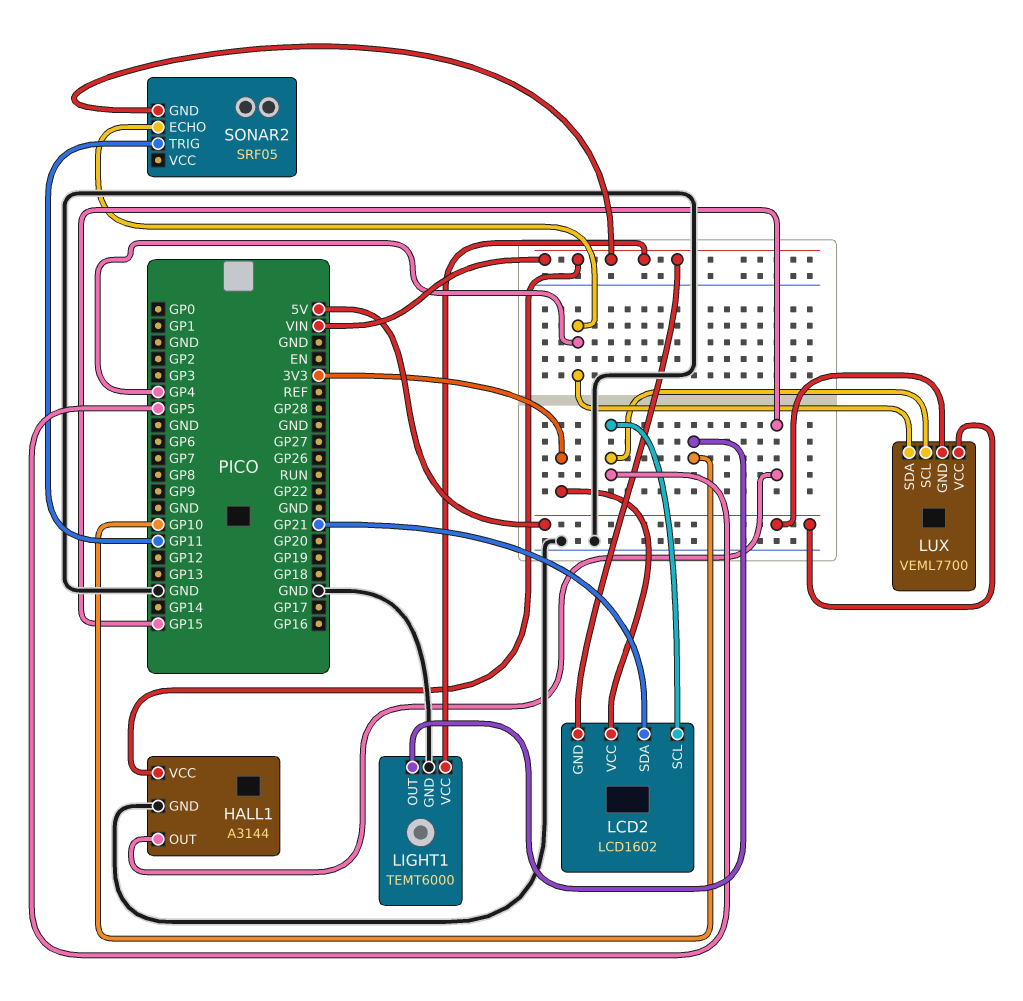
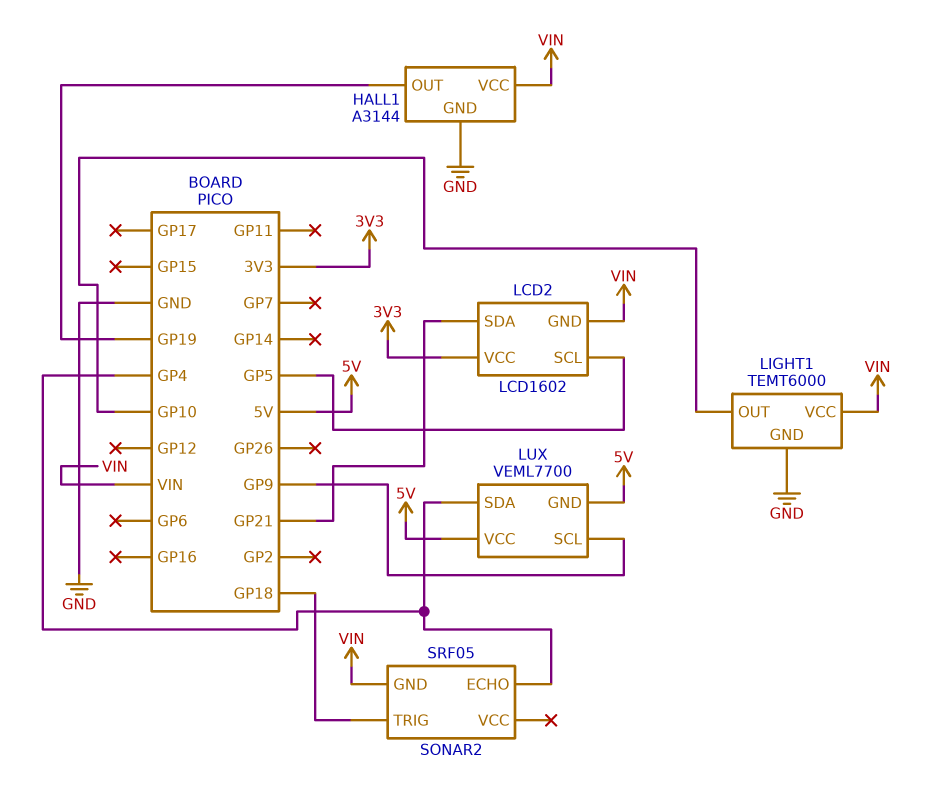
HALL1 pin OUT: GP15 -> GP19
LUX pin SCL: GP5 -> GP9
SONAR2 pin TRIG: GP11 -> GP18

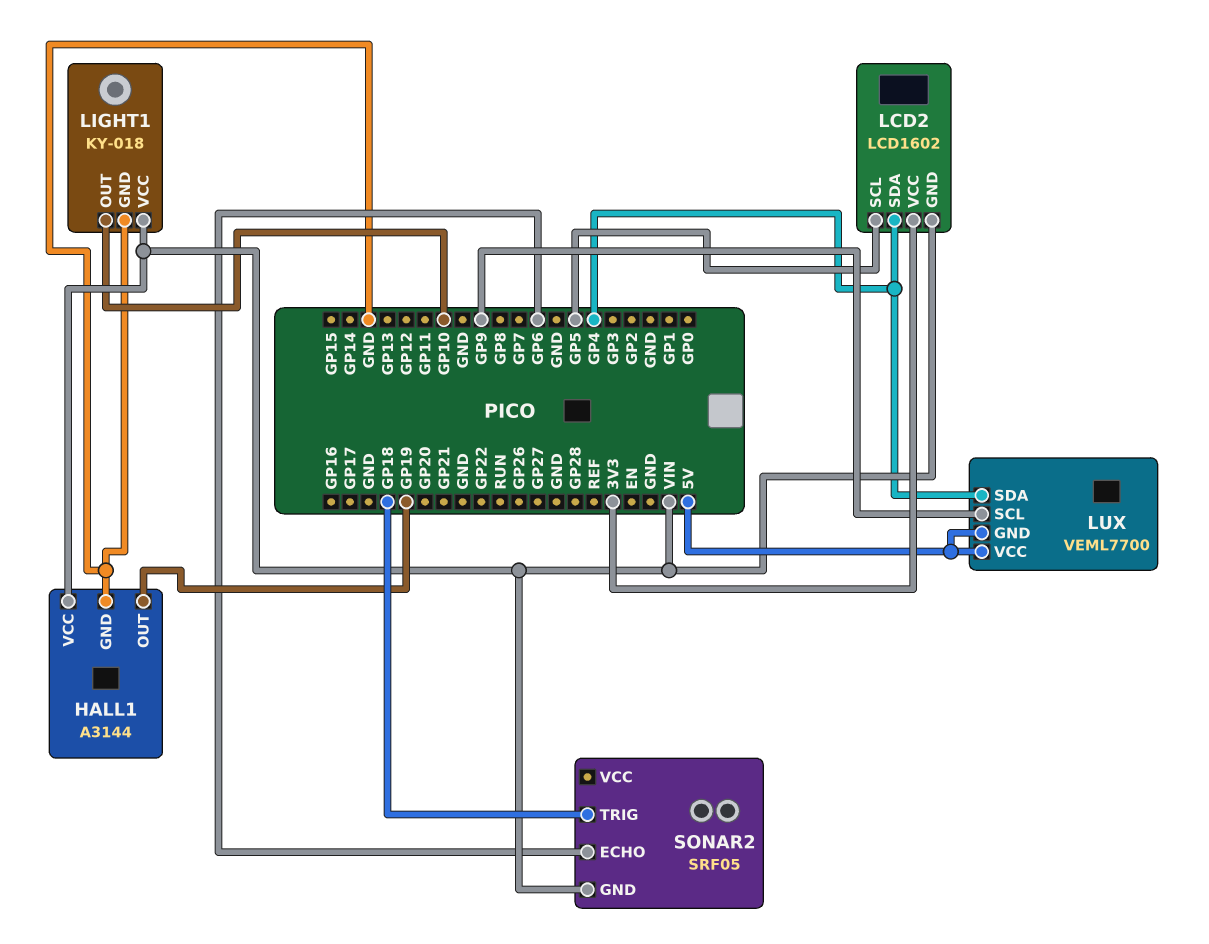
LCD2 pin SDA: GP21 -> GP4
LIGHT1: TEMT6000 -> KY-018
SONAR2 pin ECHO: GP4 -> GP6

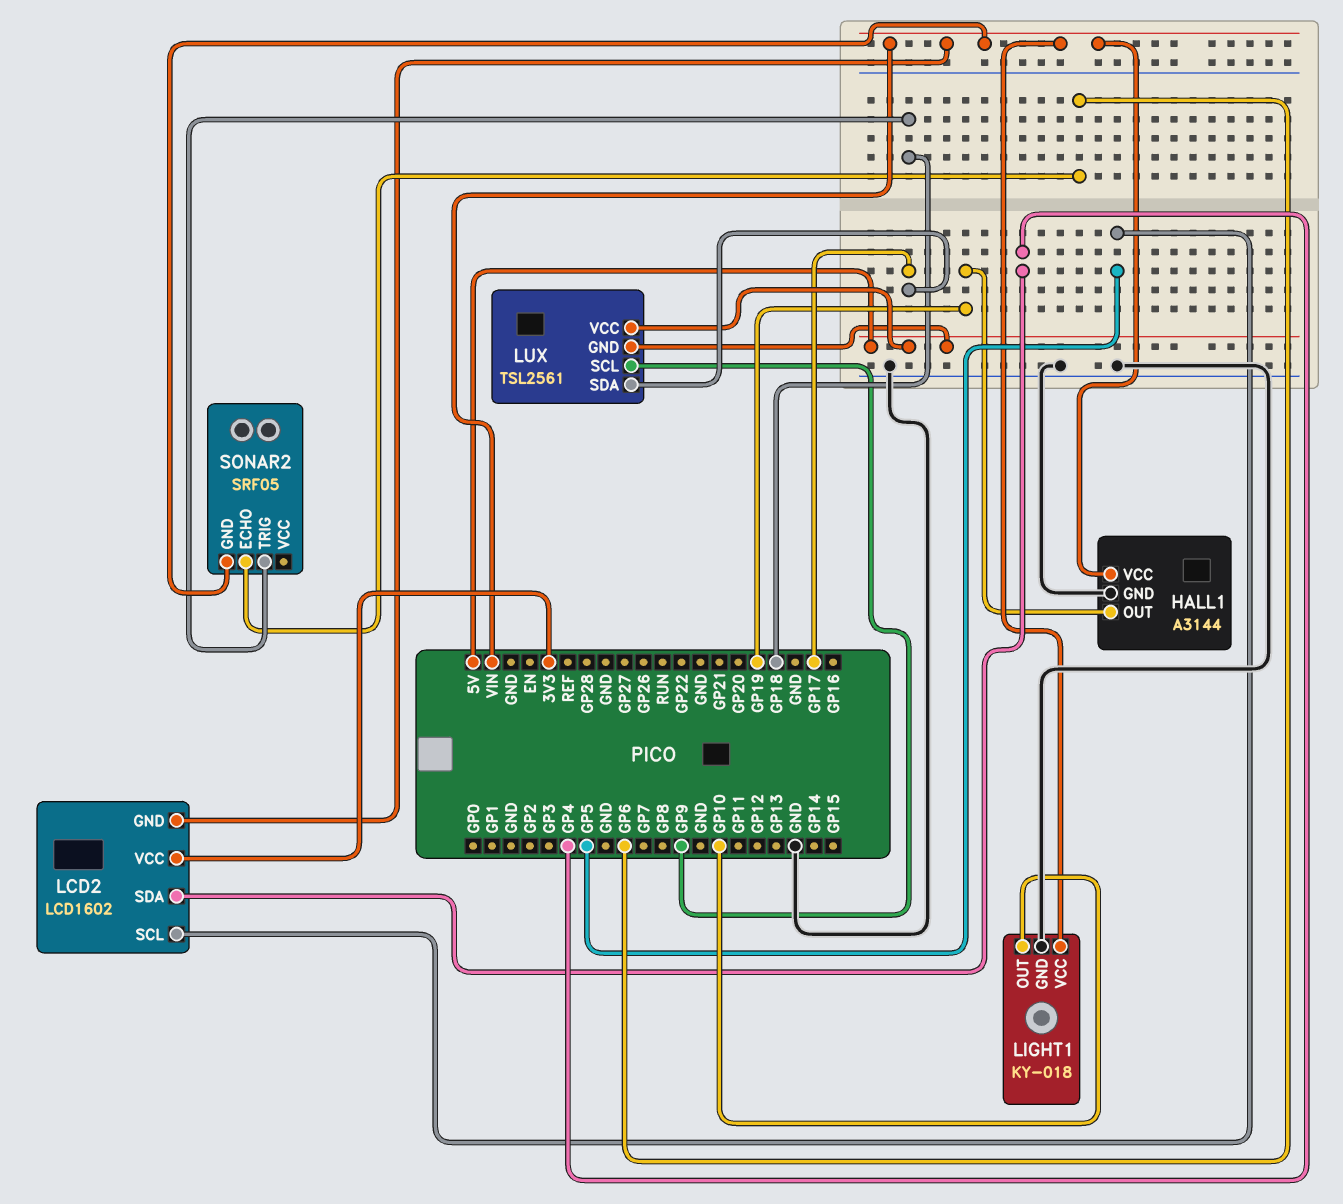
LUX: VEML7700 -> TSL2561
LUX pin SDA: GP4 -> GP17

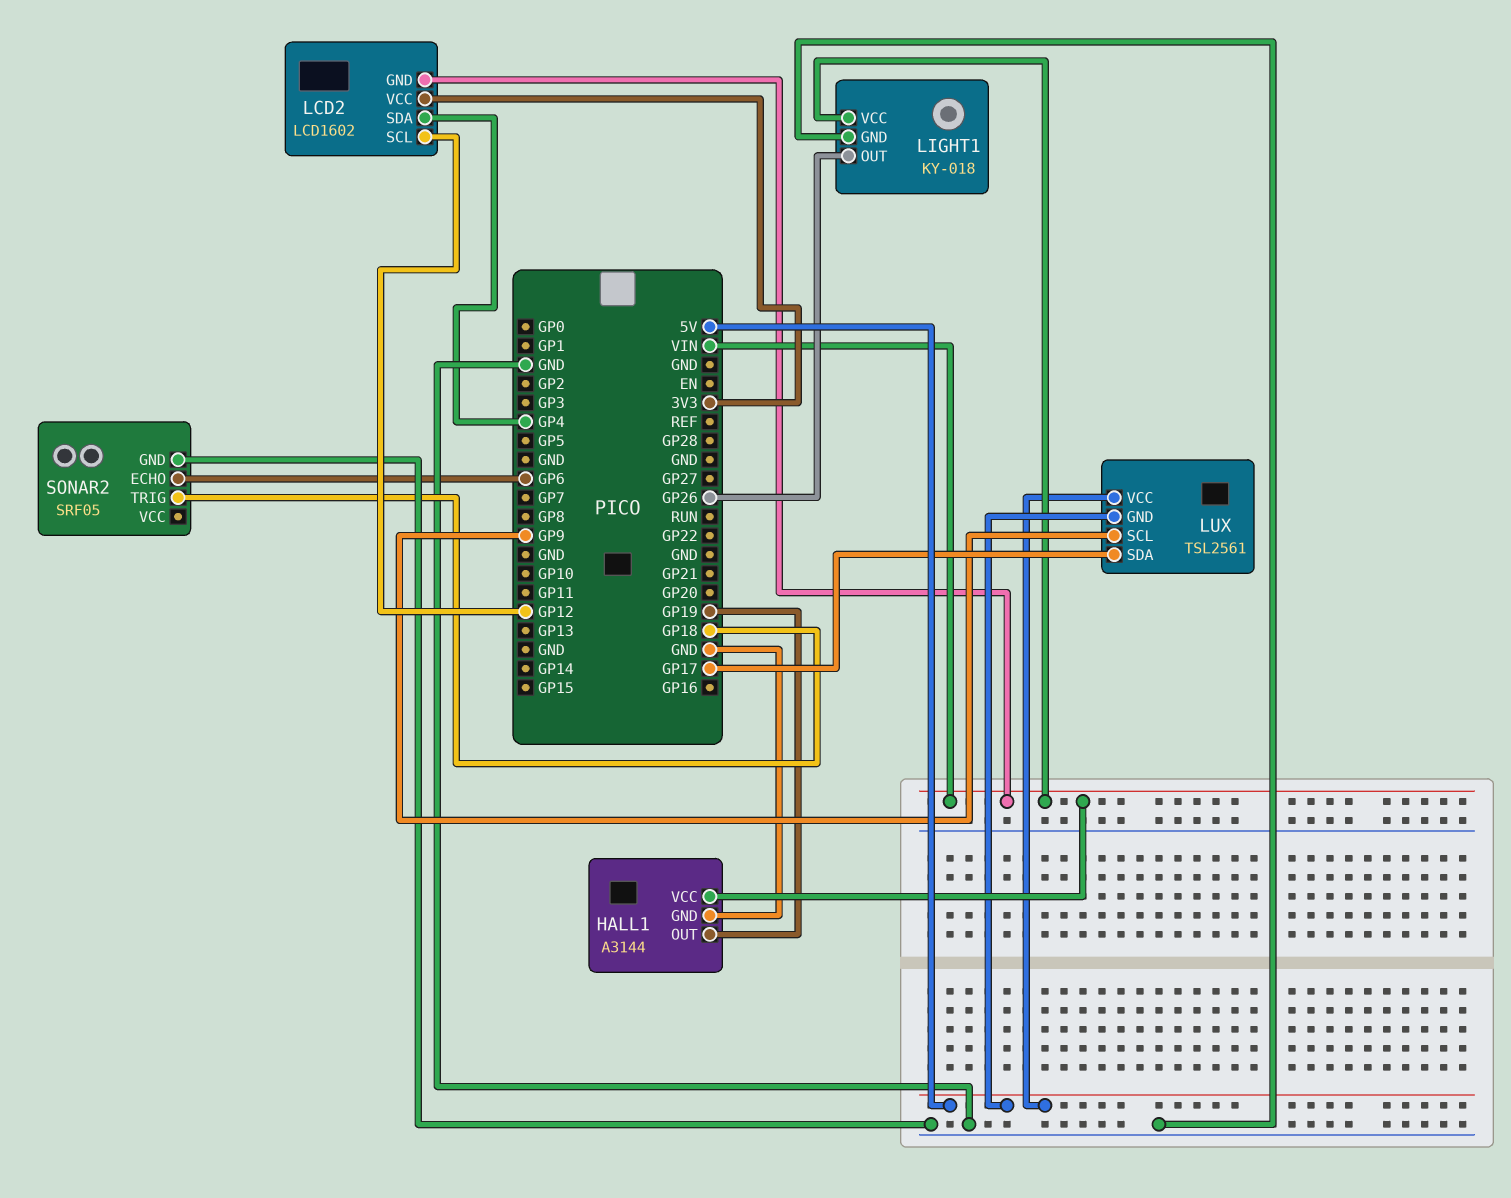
LCD2 pin SCL: GP5 -> GP12
LIGHT1 pin OUT: GP10 -> GP26
SONAR2 pin GND: VIN -> GND

